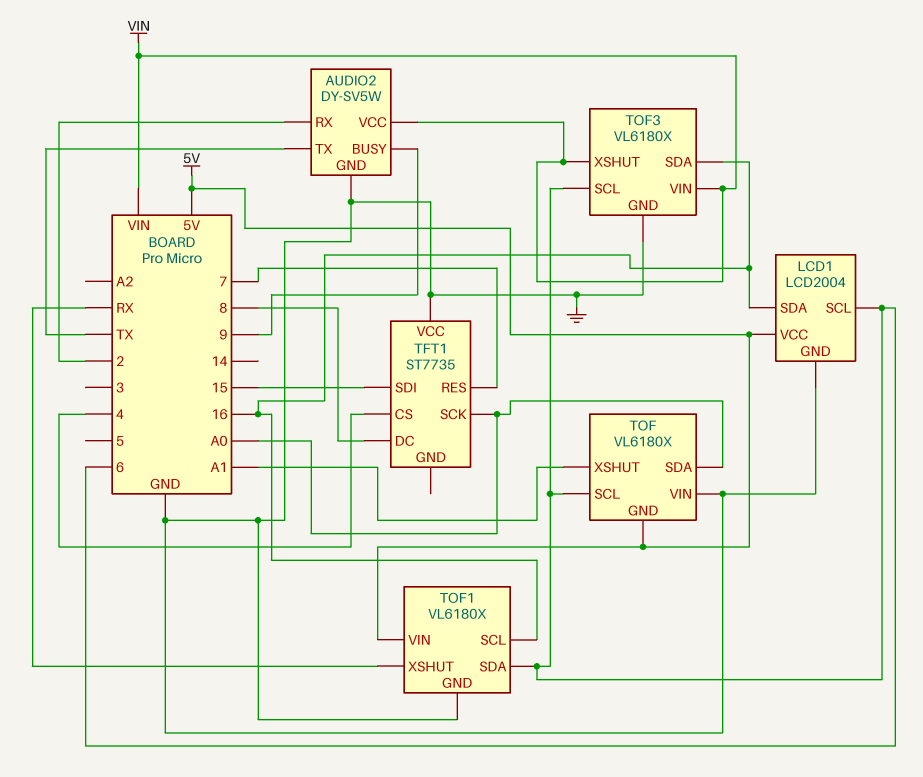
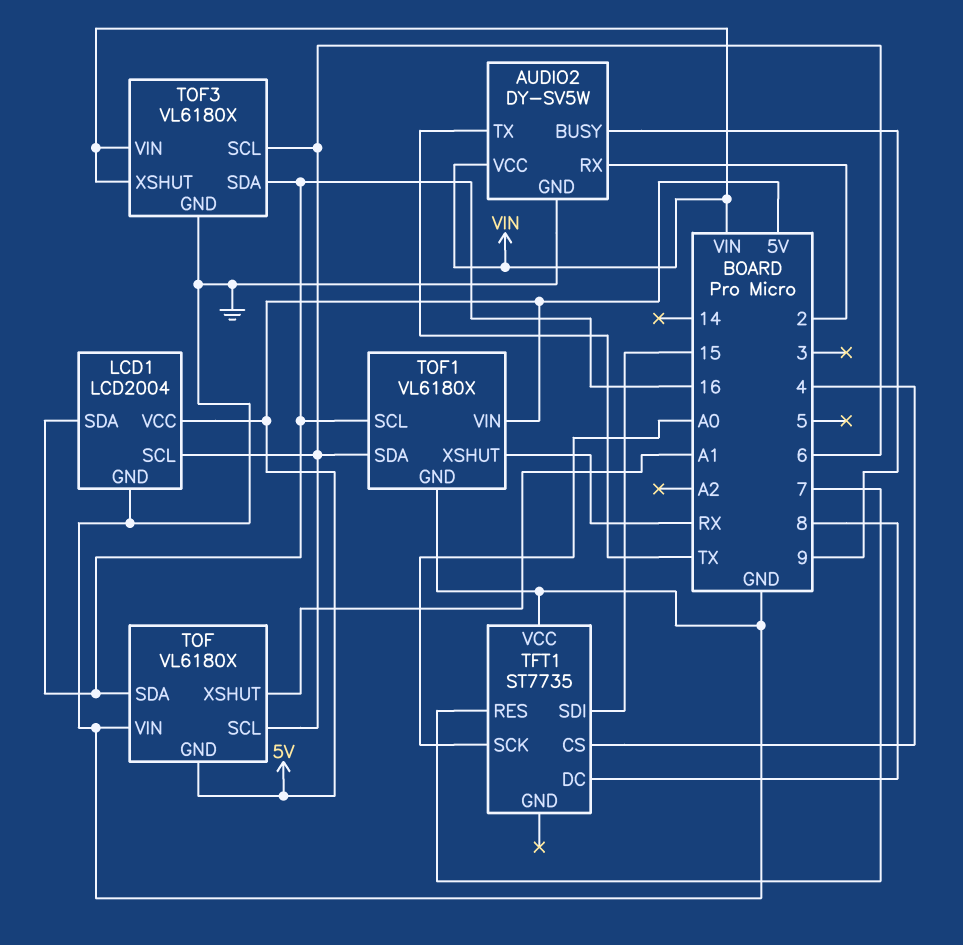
TOF pin SDA: A0 -> 16

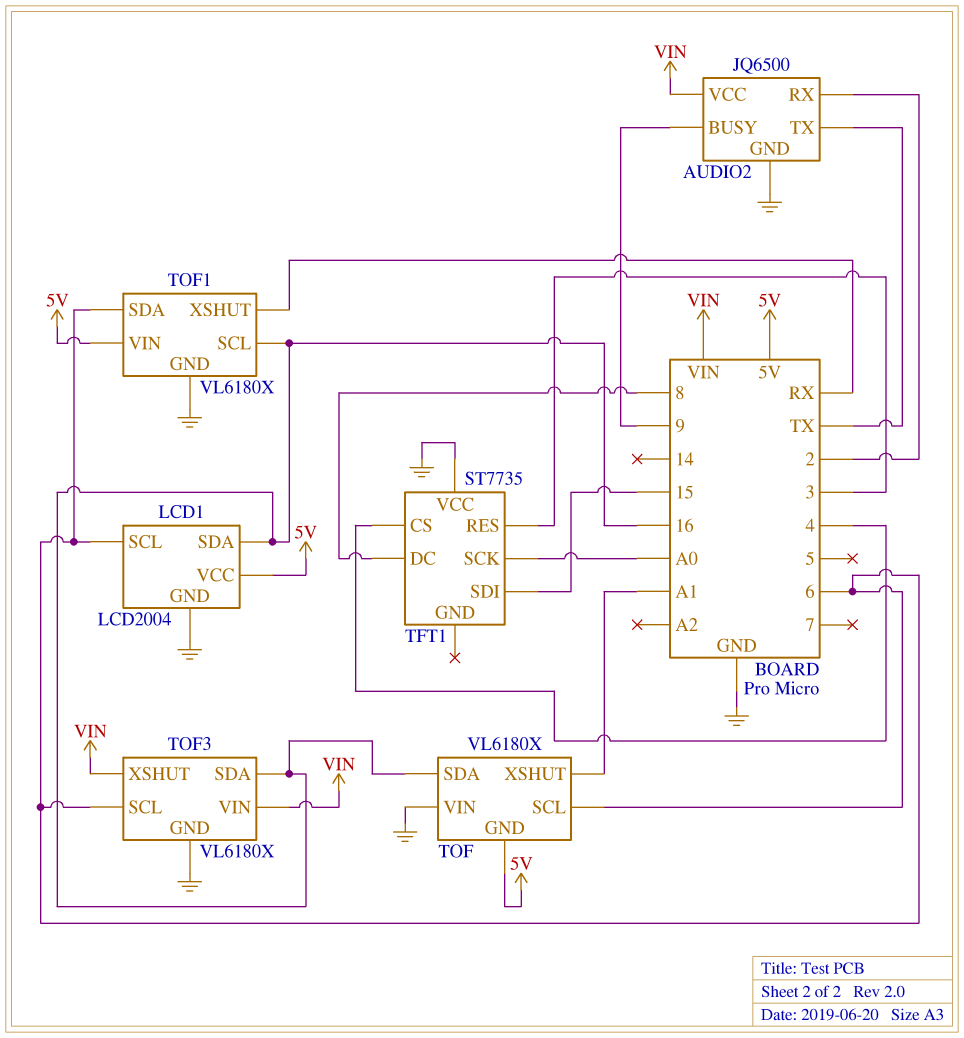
AUDIO2: DY-SV5W -> JQ6500
TFT1 pin RES: 7 -> 3

